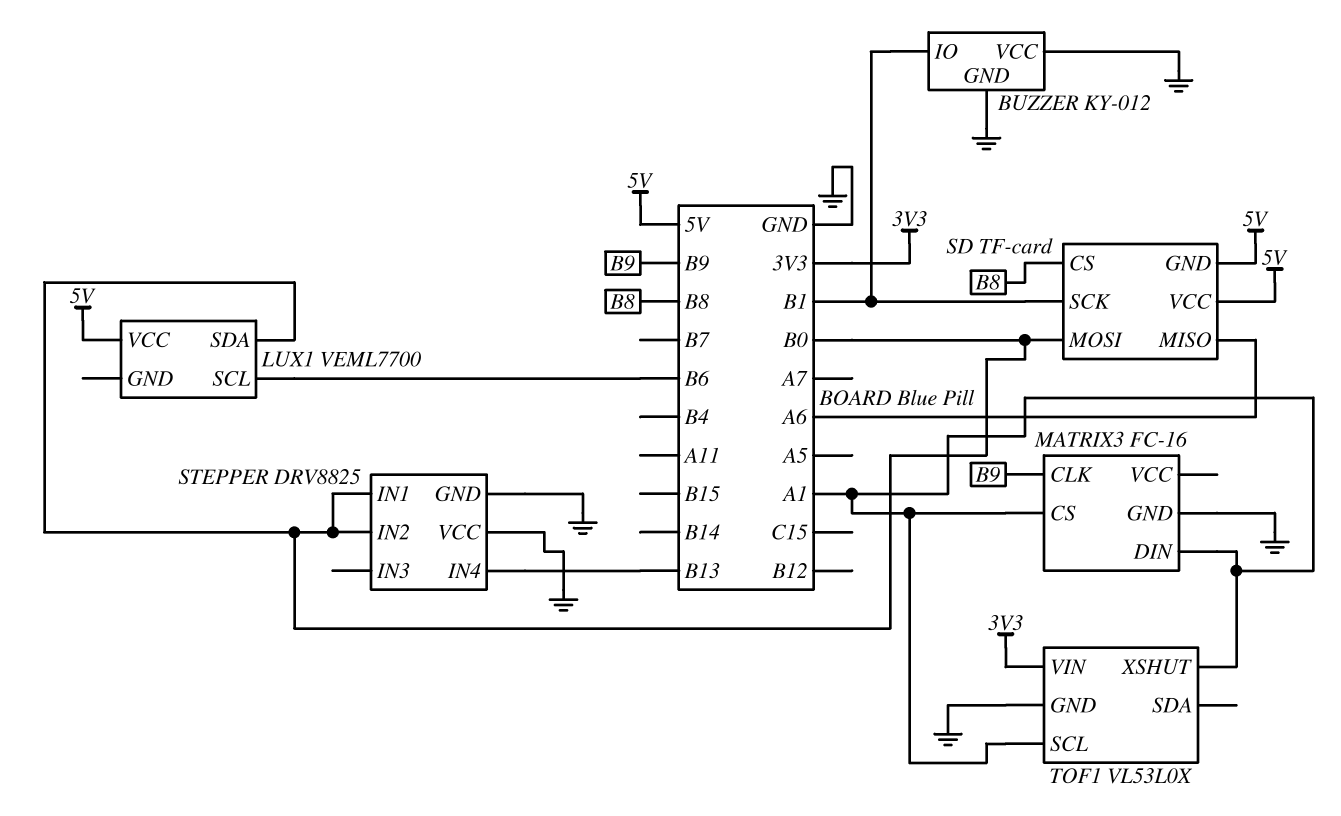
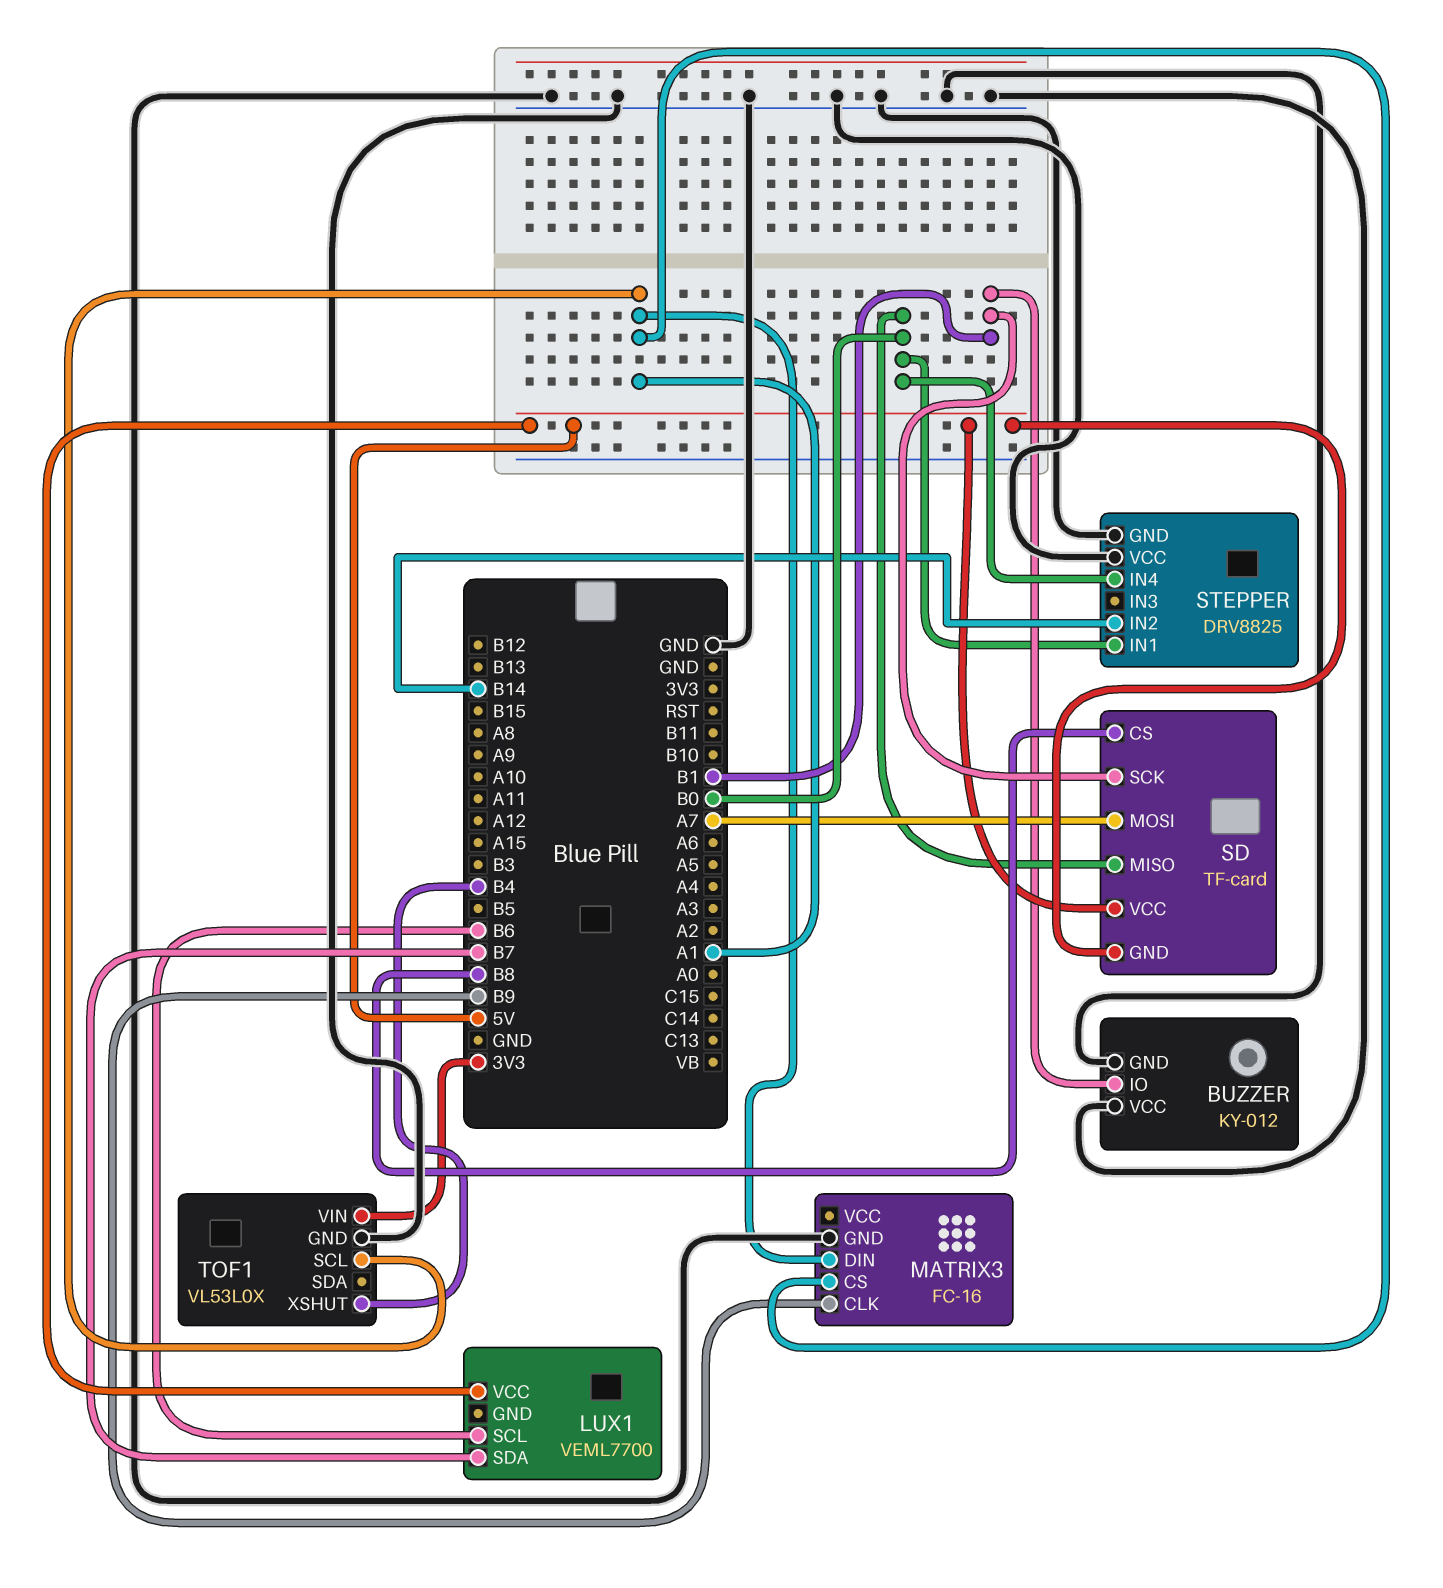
LUX1 pin SDA: B0 -> B7
SD pin MISO: A6 -> B0
SD pin MOSI: B0 -> A7
STEPPER pin IN2: B0 -> B14
STEPPER pin IN4: B13 -> B0
TOF1 pin XSHUT: A1 -> B4

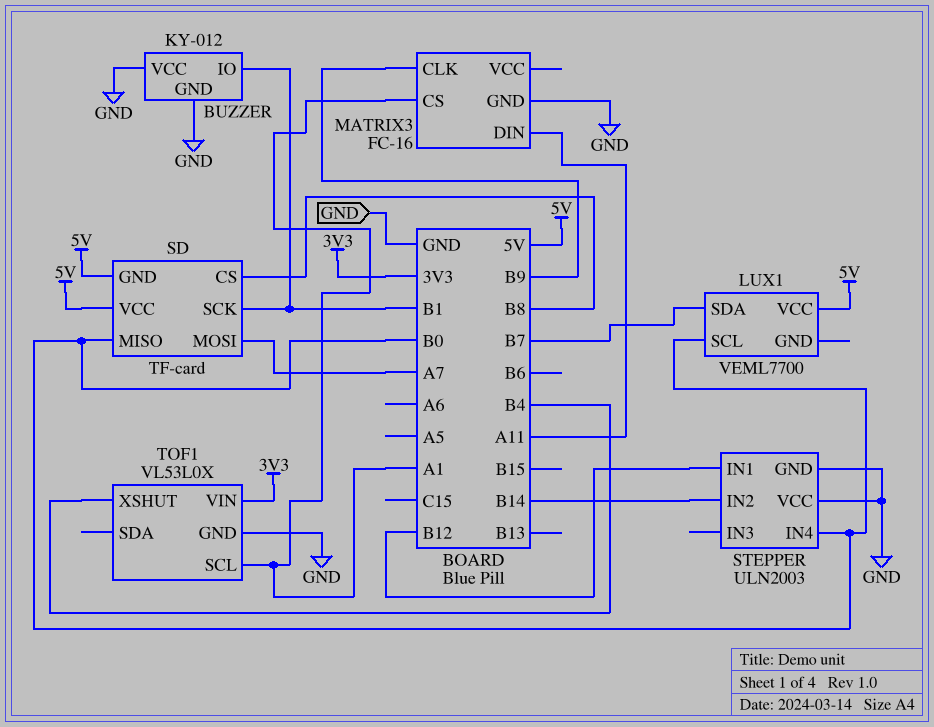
LUX1 pin SCL: B6 -> B0
MATRIX3 pin DIN: A1 -> A11
STEPPER: DRV8825 -> ULN2003
STEPPER pin IN1: B0 -> B12

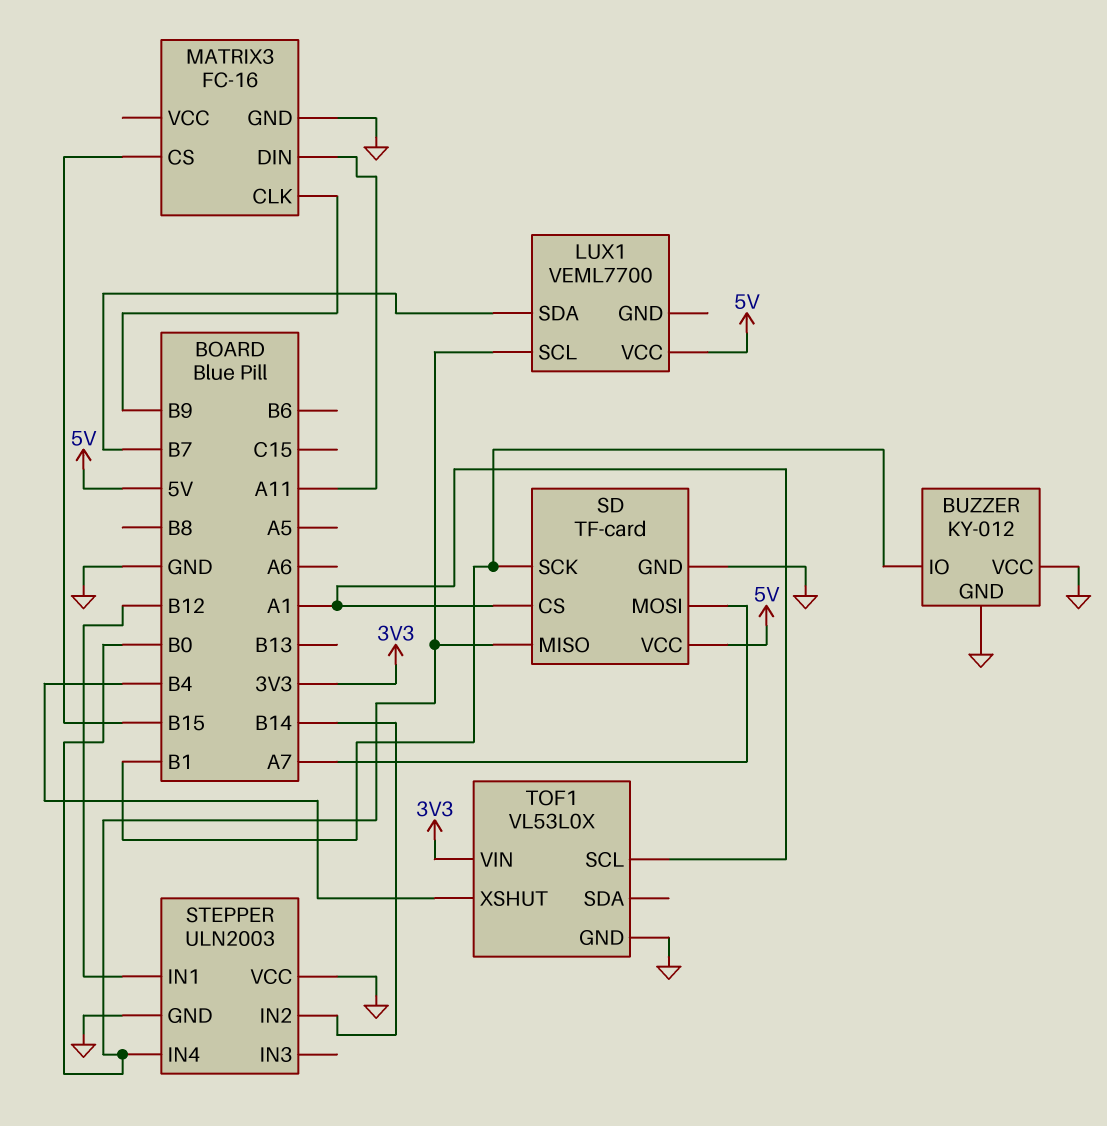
MATRIX3 pin CS: A1 -> B15
SD pin CS: B8 -> A1
SD pin GND: 5V -> GND

